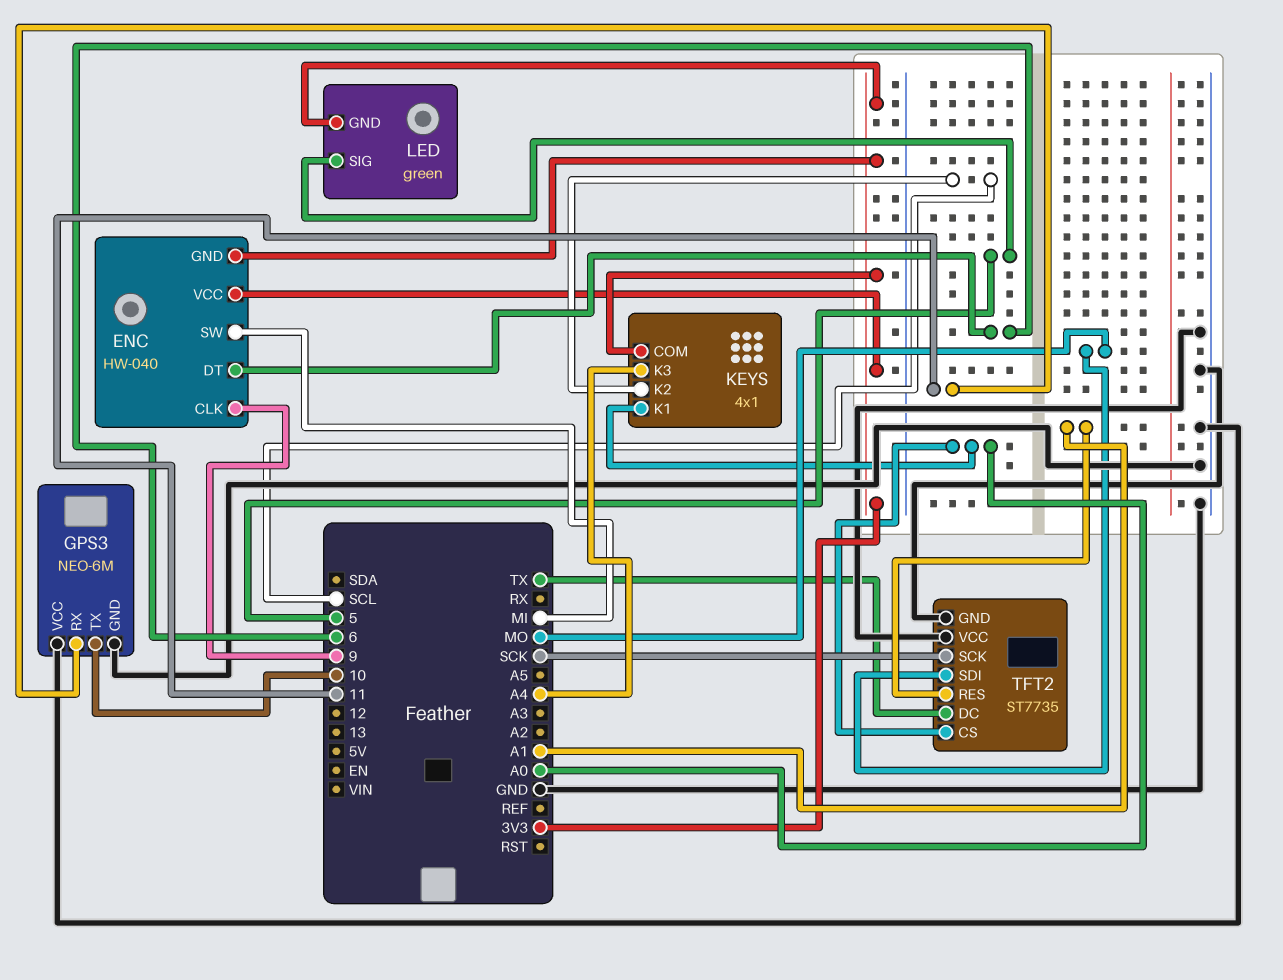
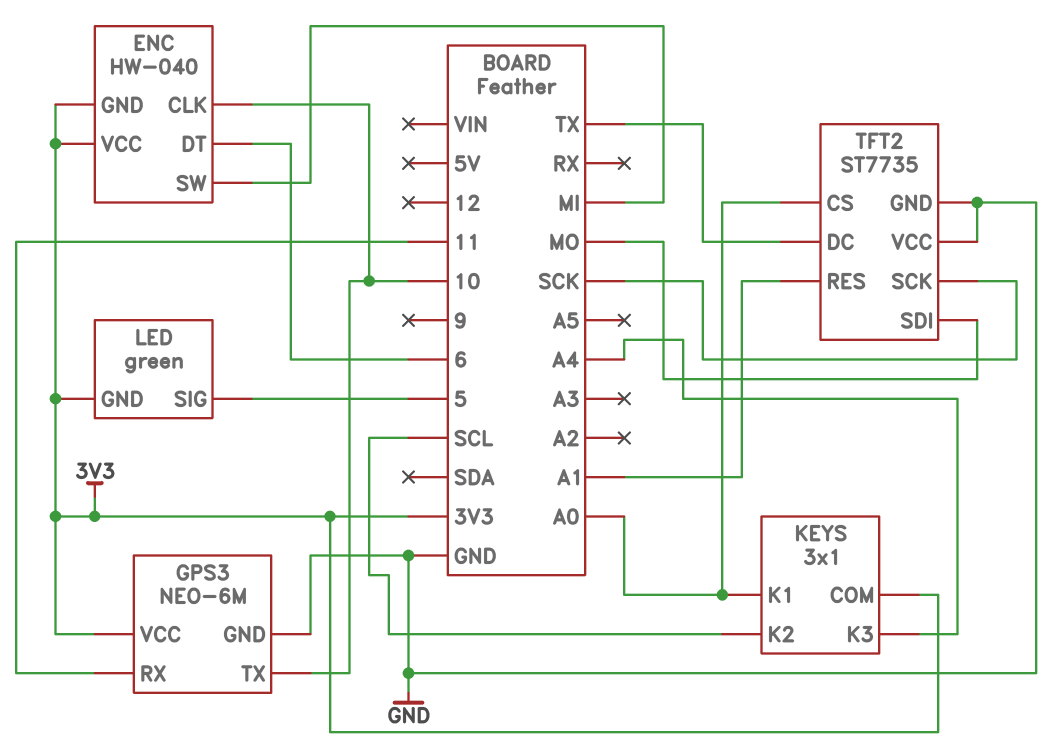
ENC pin CLK: 9 -> 10
GPS3 pin VCC: GND -> 3V3
KEYS: 4x1 -> 3x1

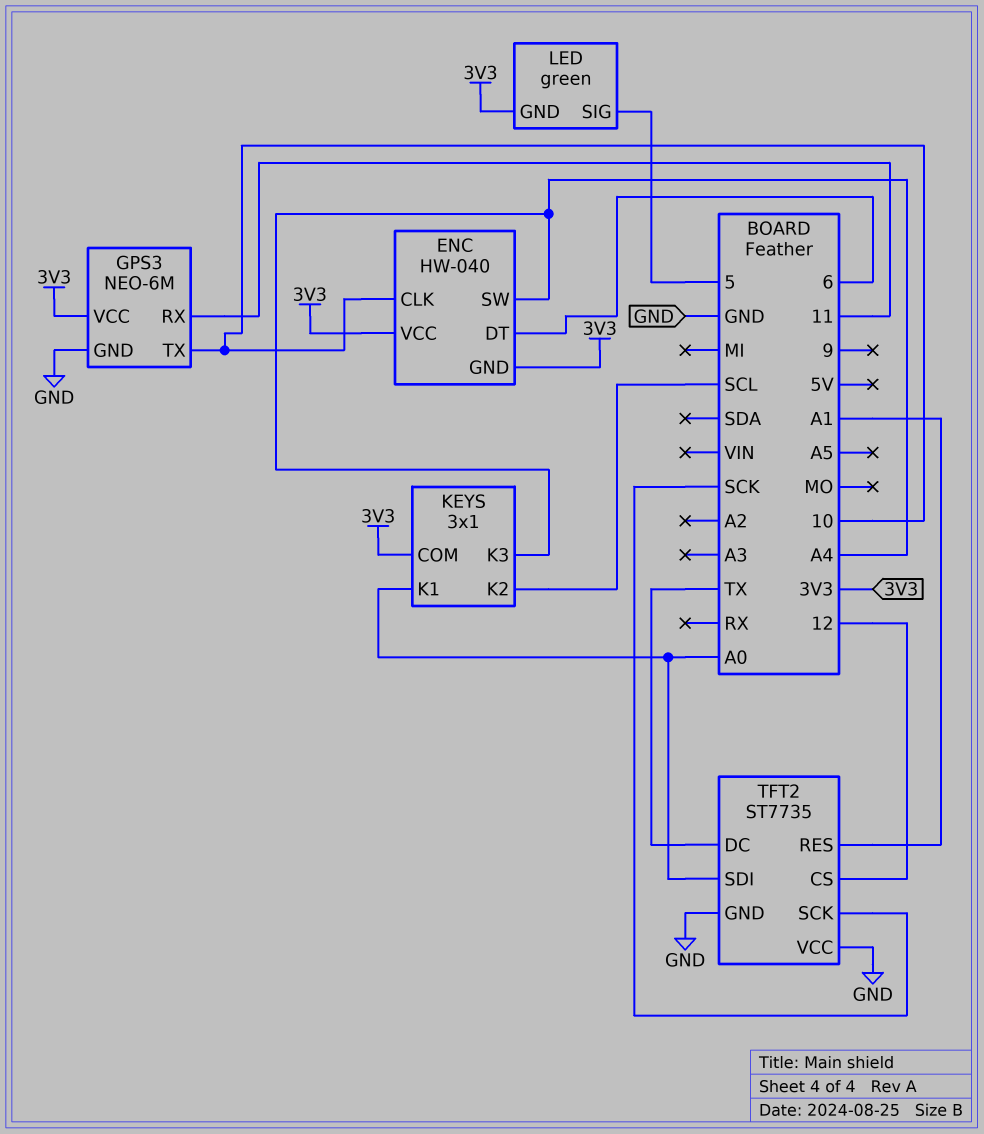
ENC pin SW: MI -> A4
TFT2 pin CS: A0 -> 12
TFT2 pin SDI: MO -> A0

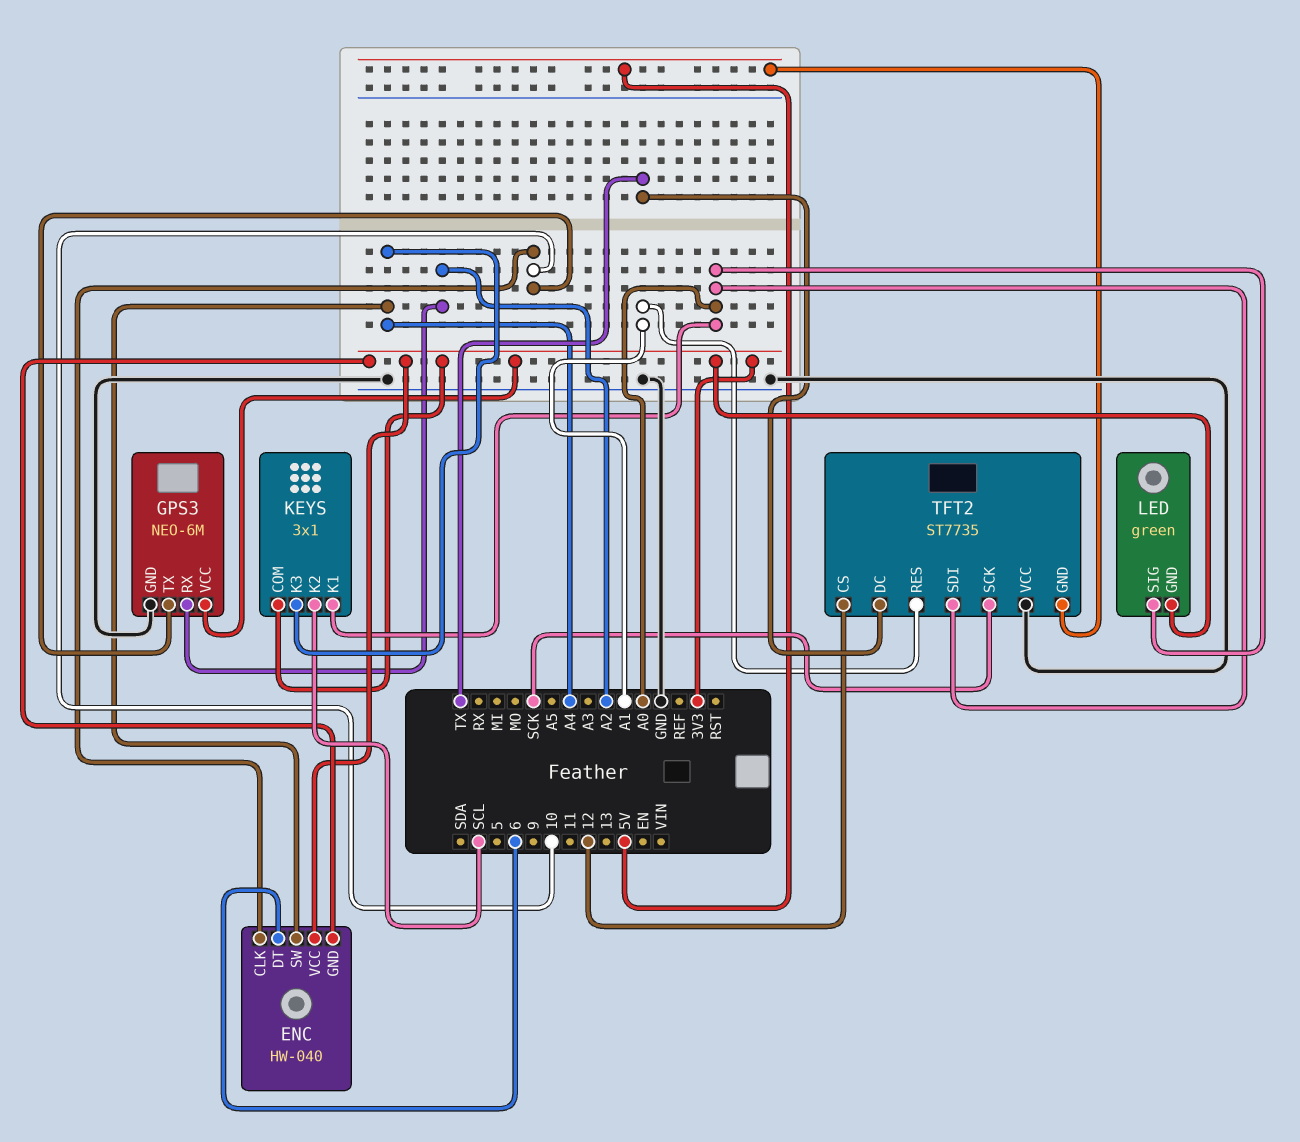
GPS3 pin RX: 11 -> A2
LED pin SIG: 5 -> A0
TFT2 pin GND: GND -> 5V

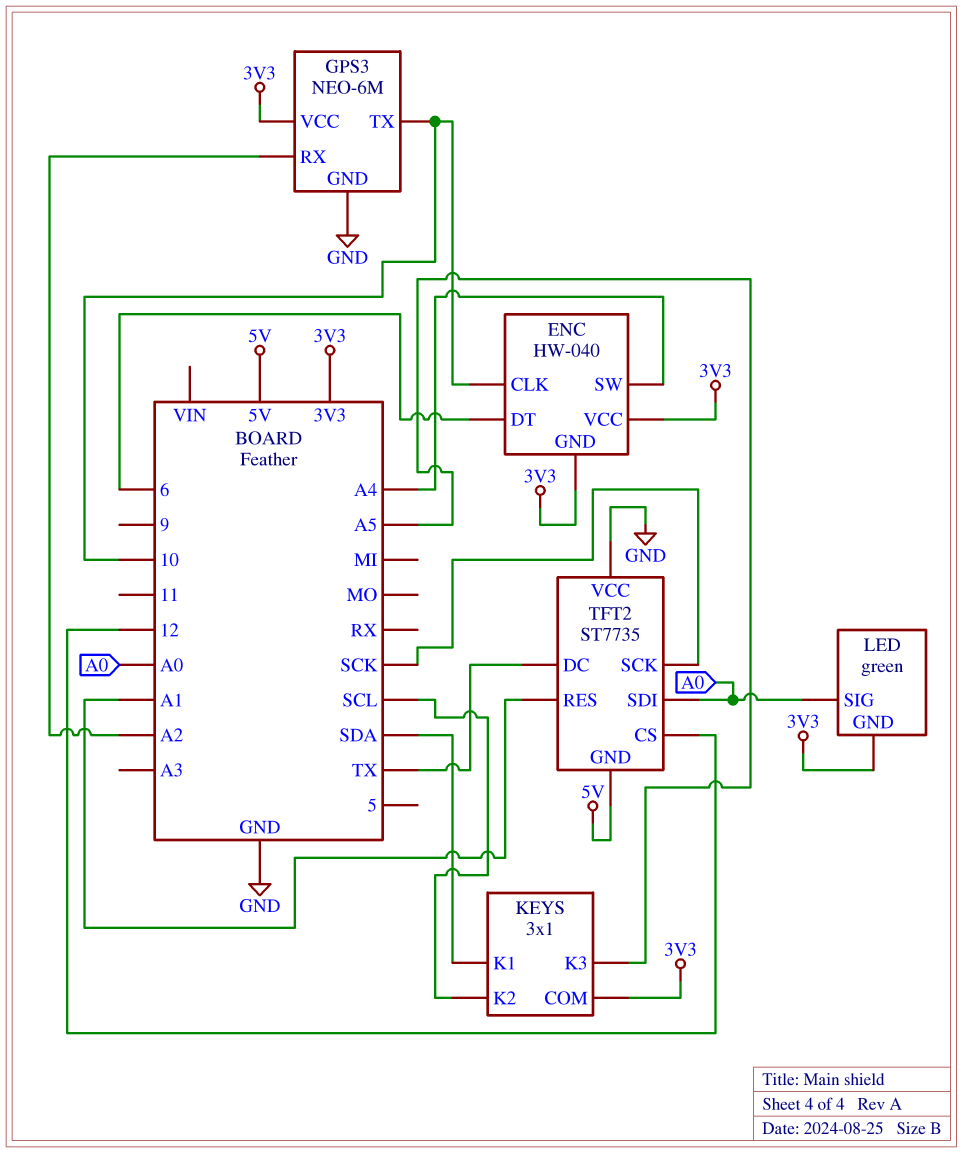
KEYS pin K1: A0 -> SDA
KEYS pin K3: A4 -> A5

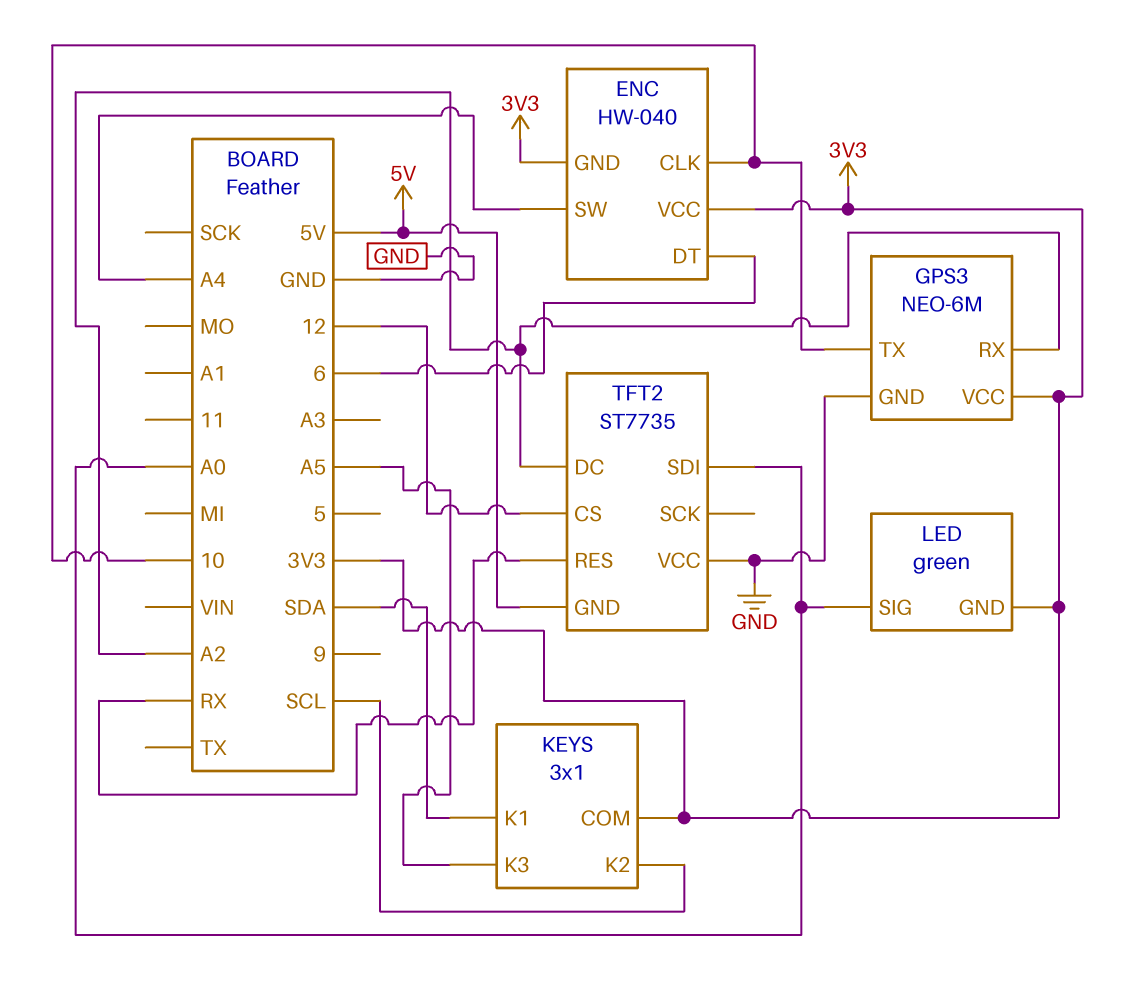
TFT2 pin DC: TX -> A2
TFT2 pin RES: A1 -> RX
TFT2 pin SCK: SCK -> none

